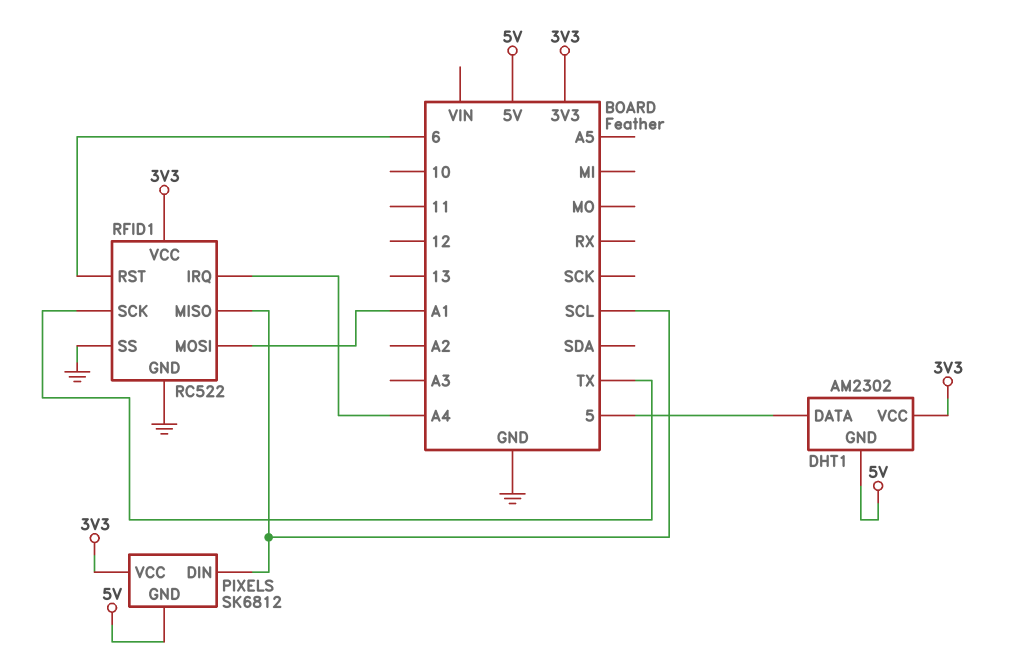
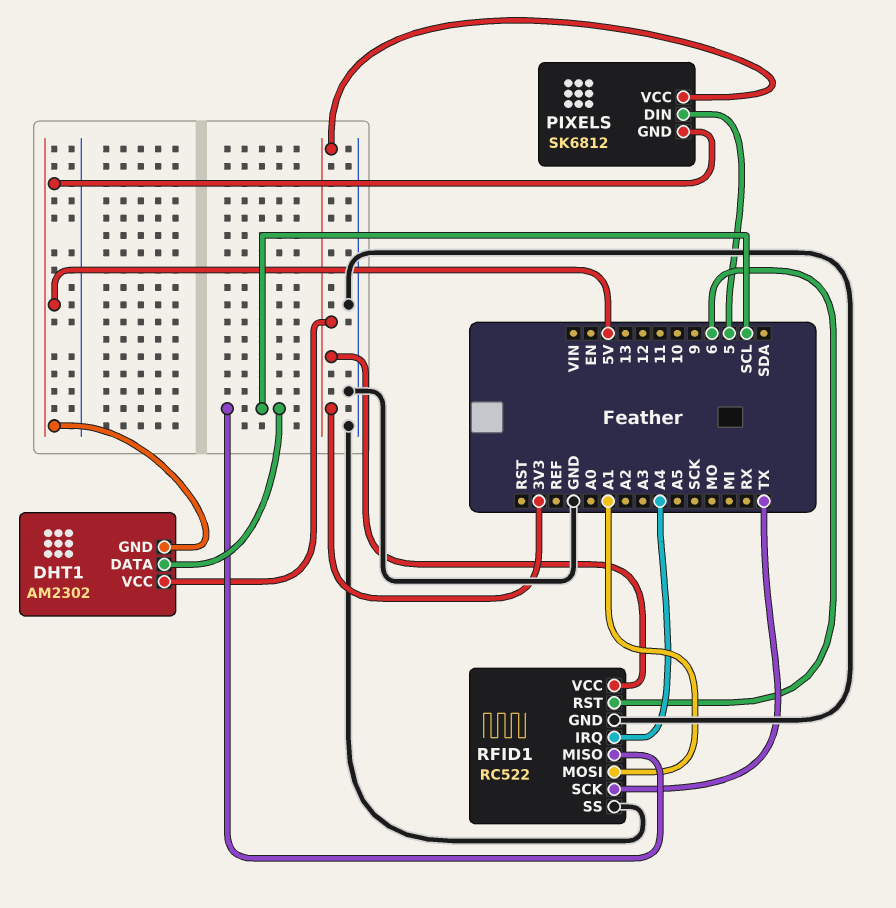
DHT1 pin DATA: 5 -> SCL
PIXELS pin DIN: SCL -> 5

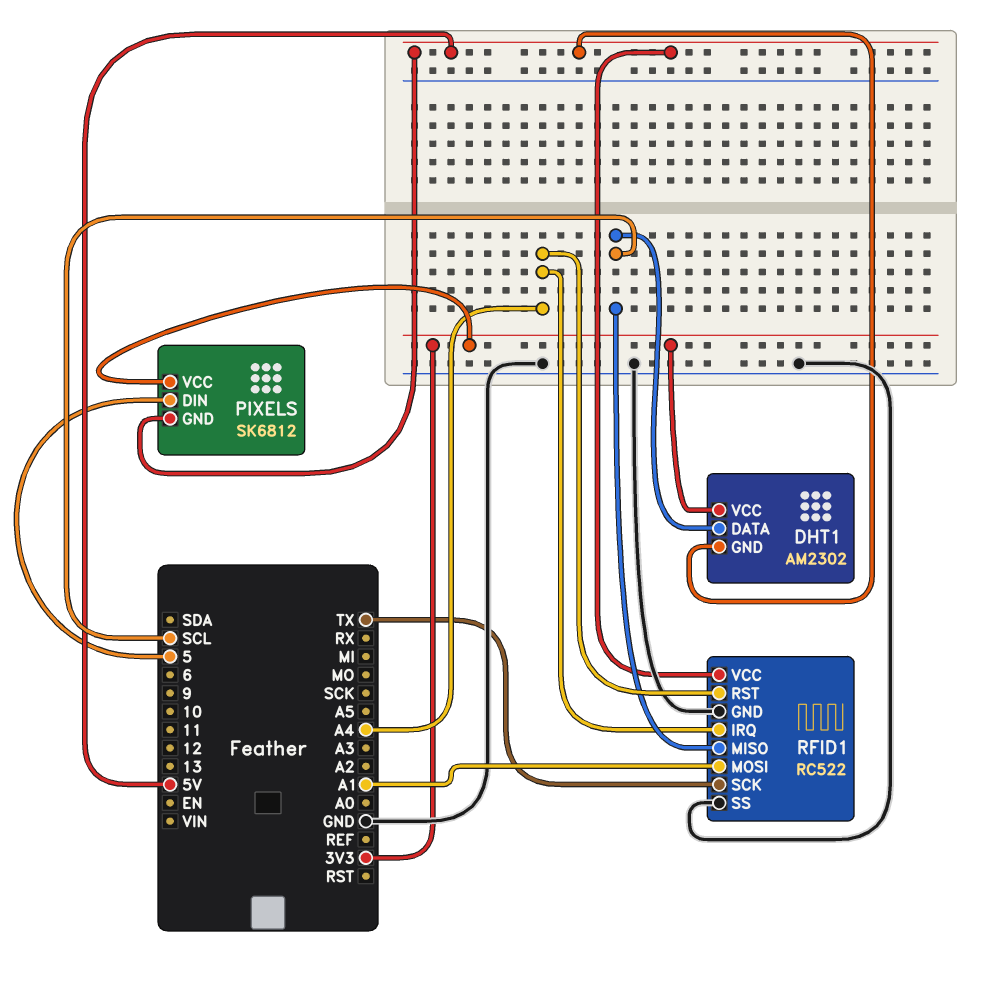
RFID1 pin RST: 6 -> A4
RFID1 pin VCC: 3V3 -> 5V

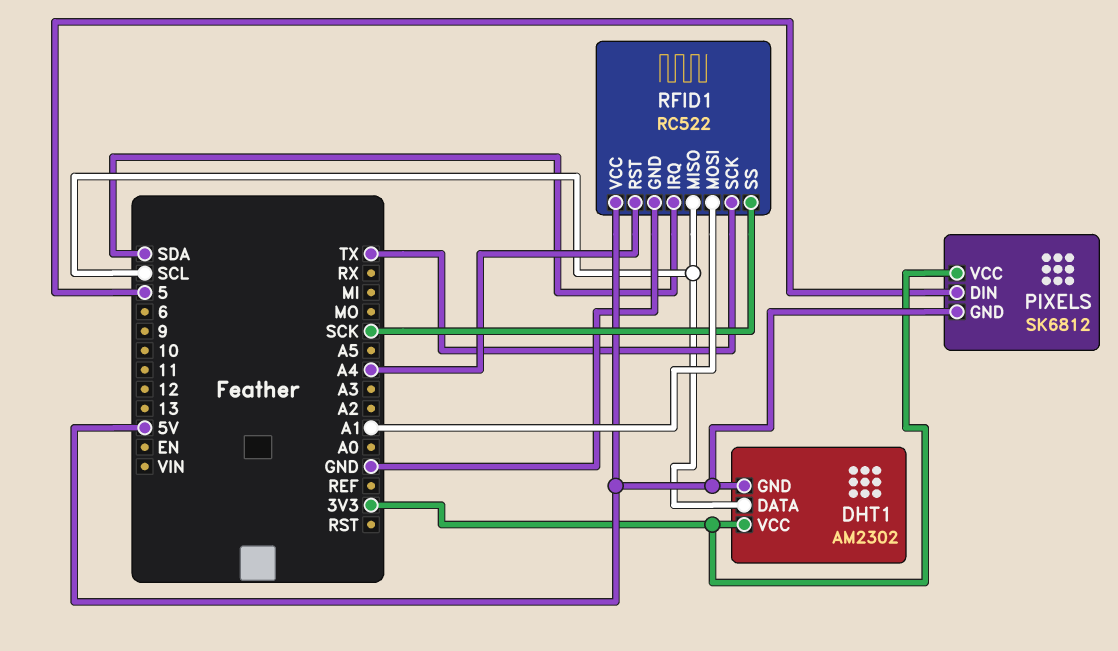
RFID1 pin IRQ: A4 -> SDA
RFID1 pin SS: GND -> SCK

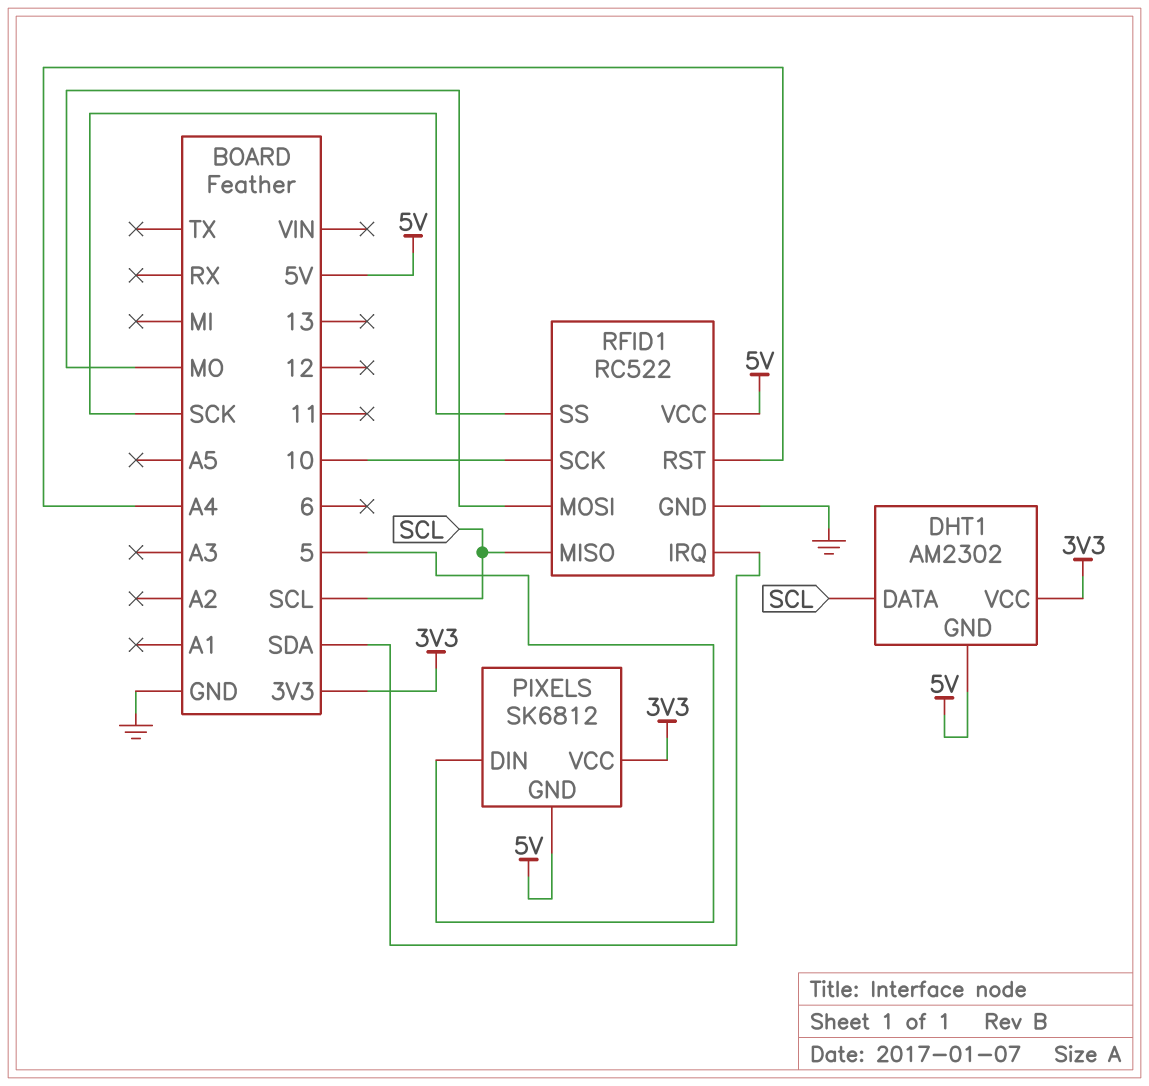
RFID1 pin MOSI: A1 -> MO
RFID1 pin SCK: TX -> 10

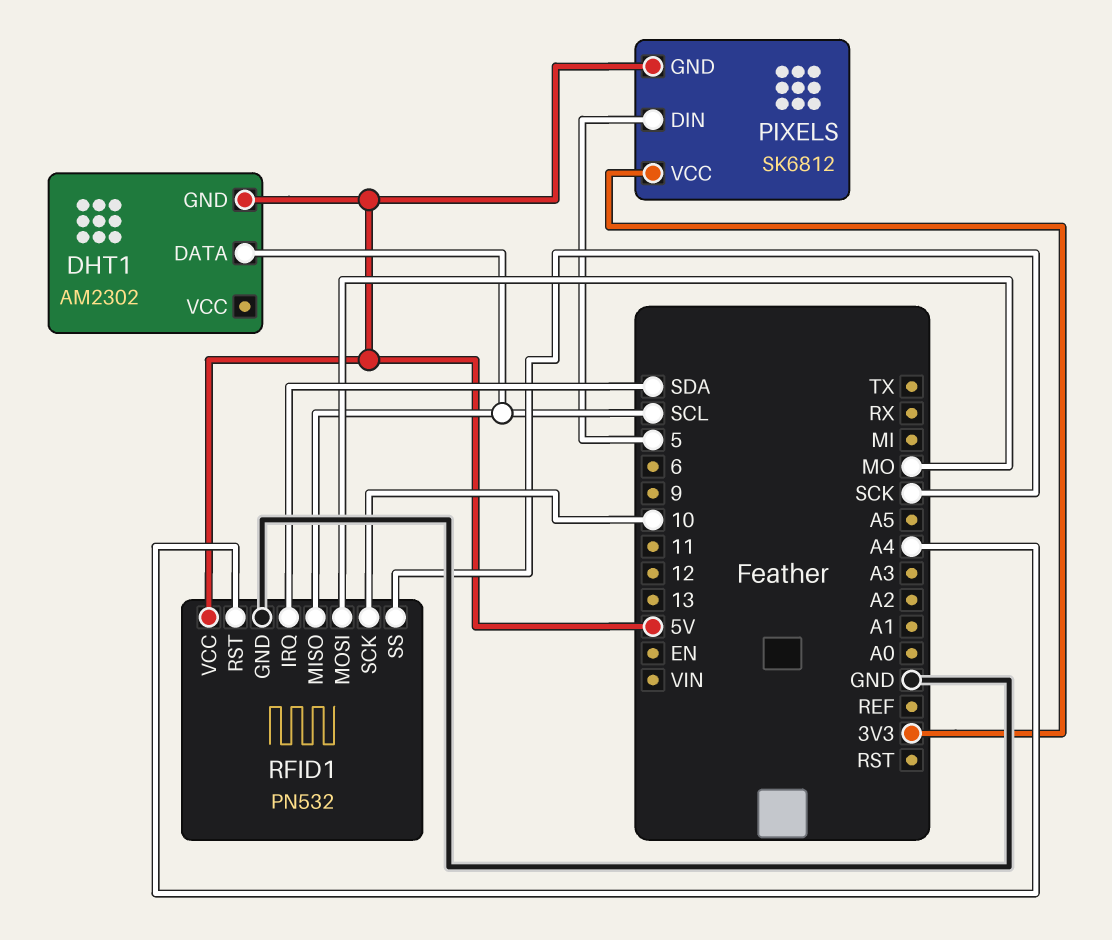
DHT1 pin VCC: 3V3 -> none
RFID1: RC522 -> PN532

